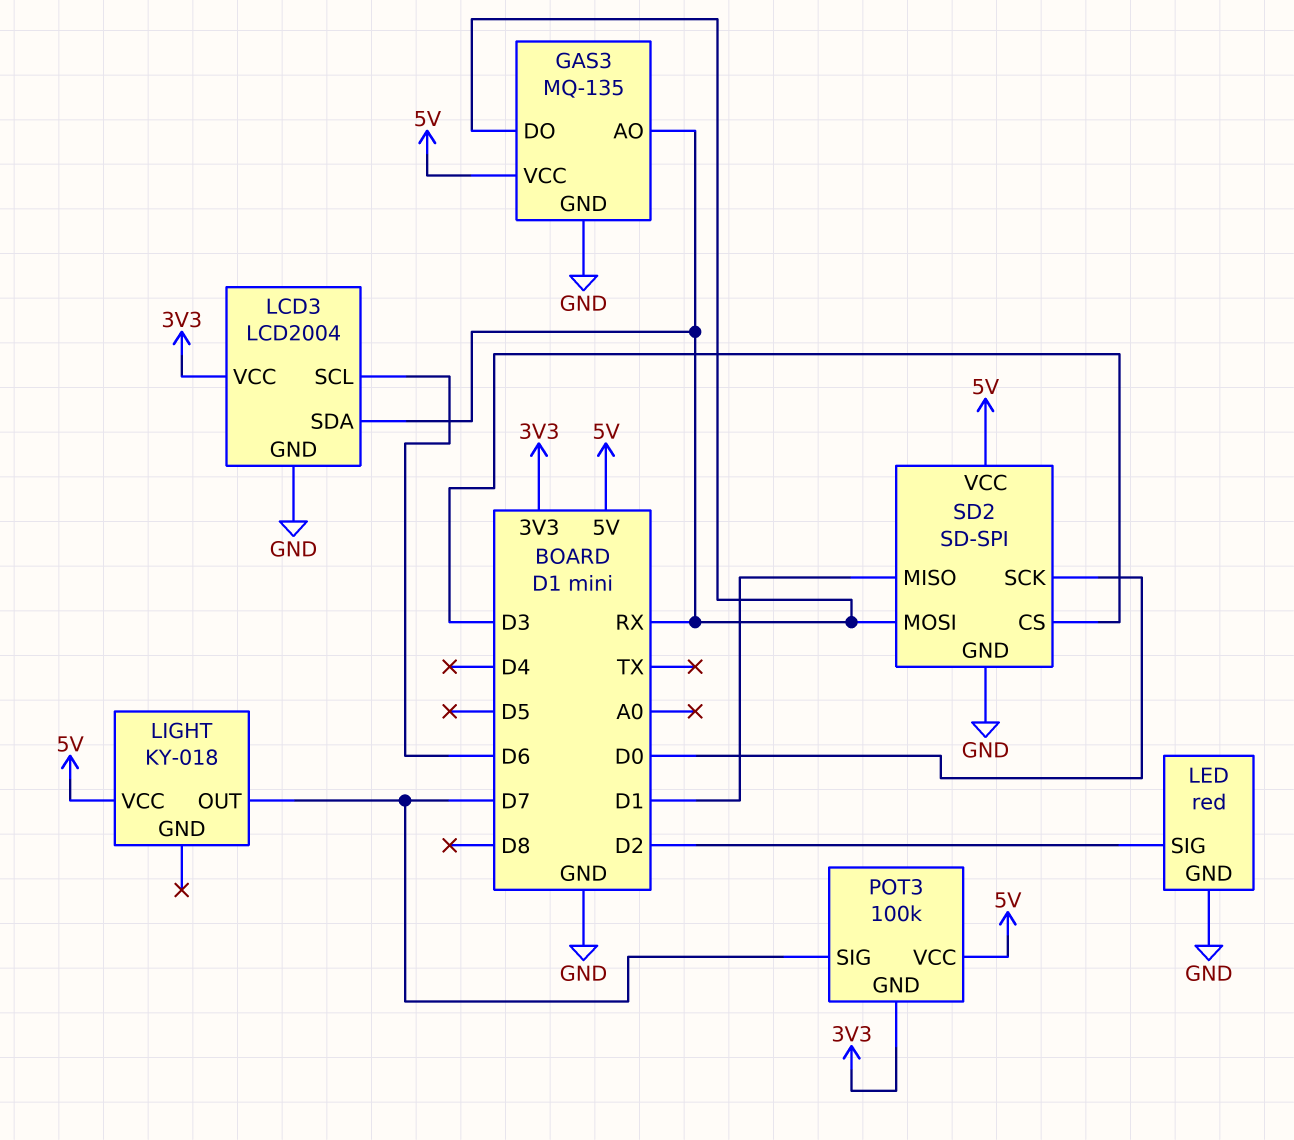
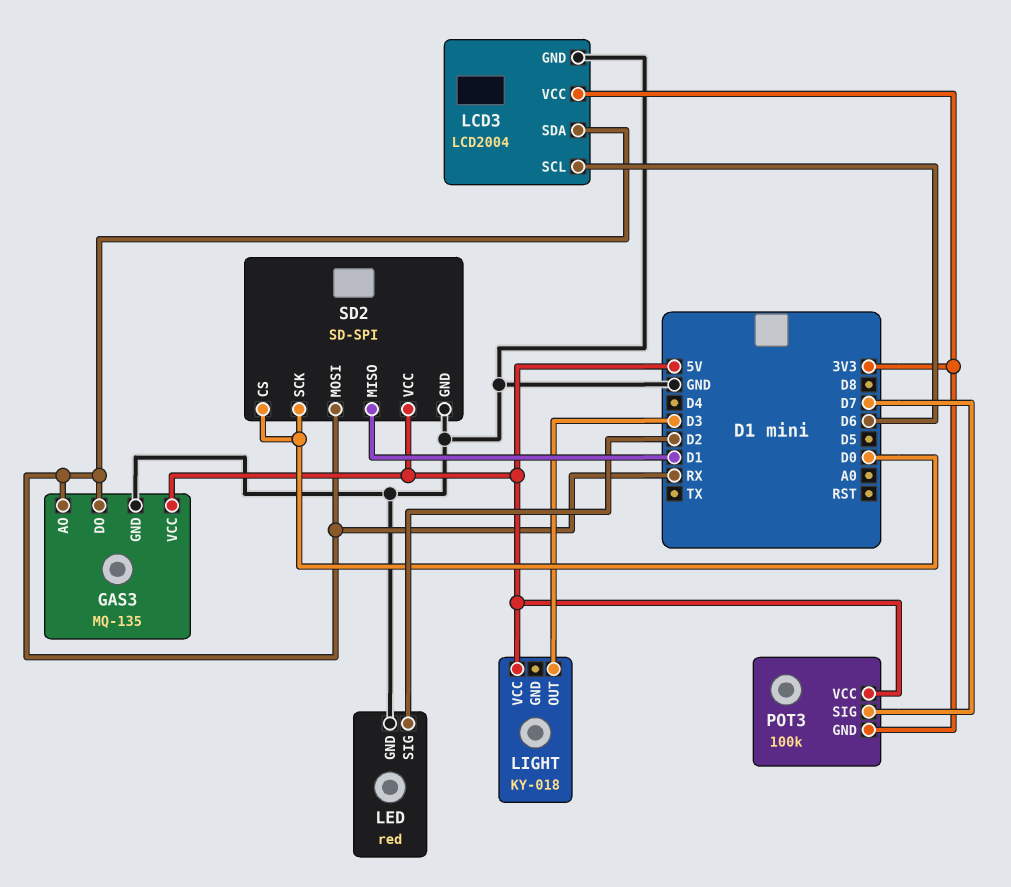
LIGHT pin OUT: D7 -> D3
SD2 pin CS: D3 -> D0

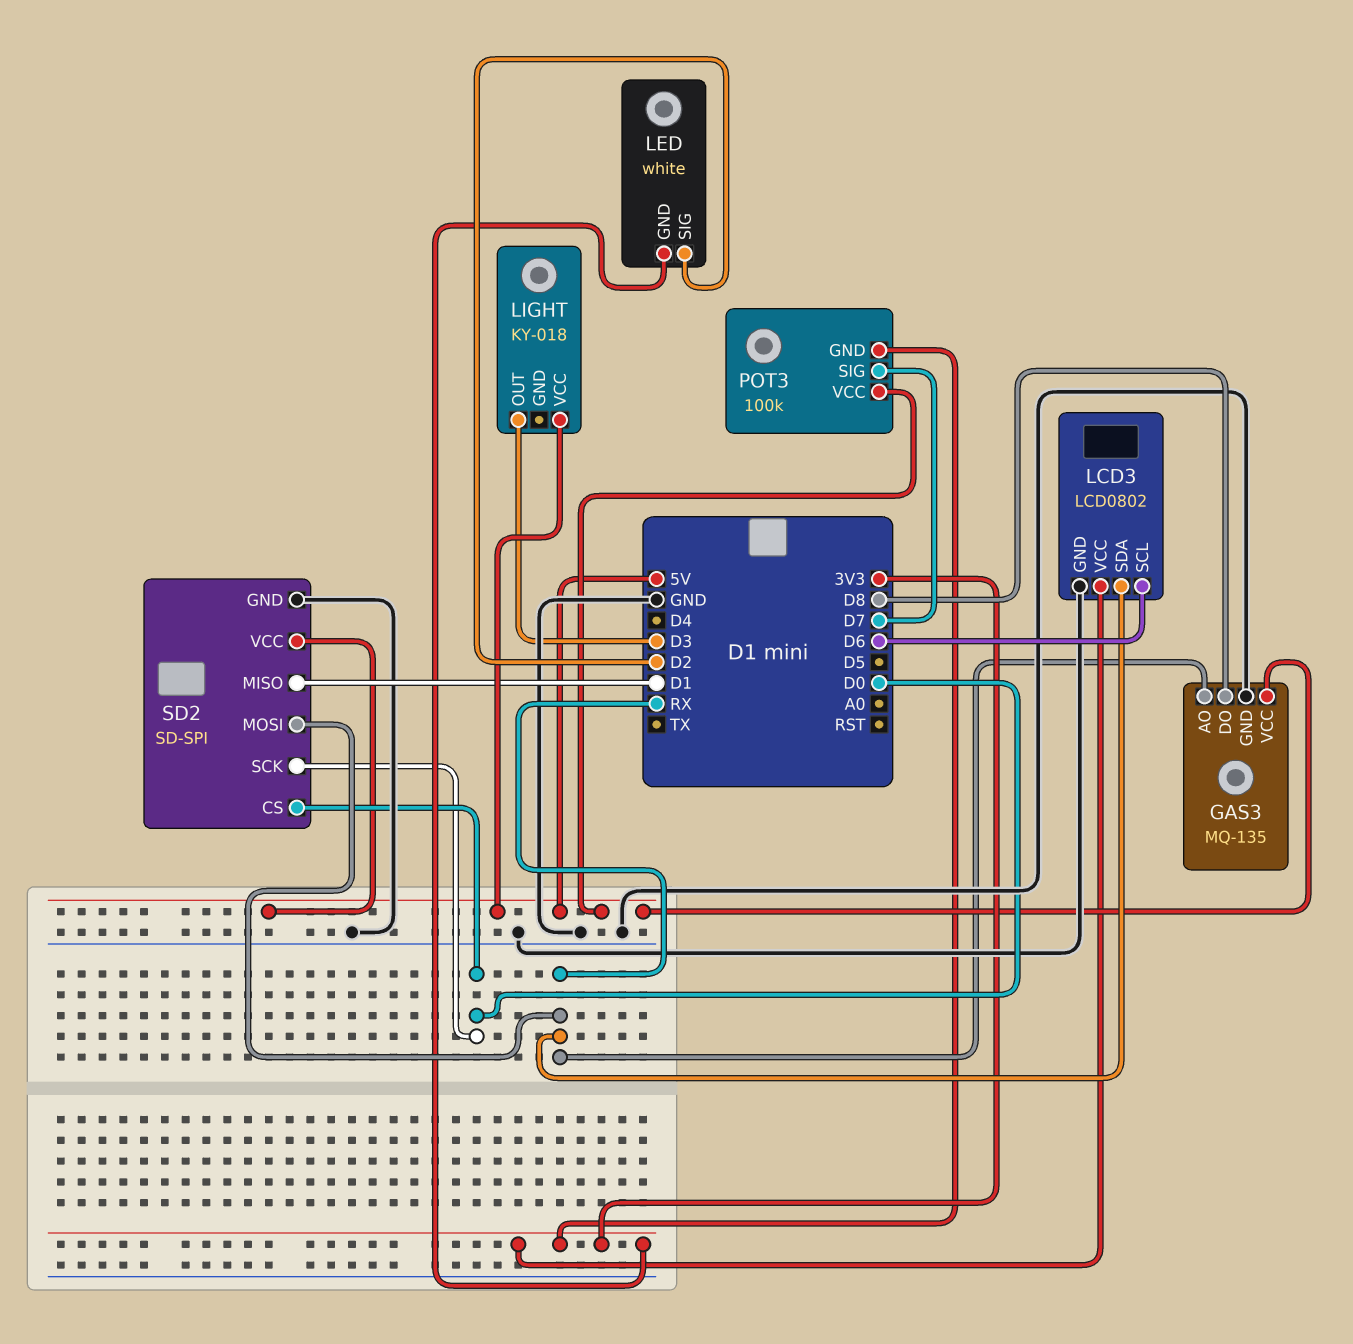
GAS3 pin DO: RX -> D8
LCD3: LCD2004 -> LCD0802
LED: red -> white
LED pin GND: GND -> 3V3

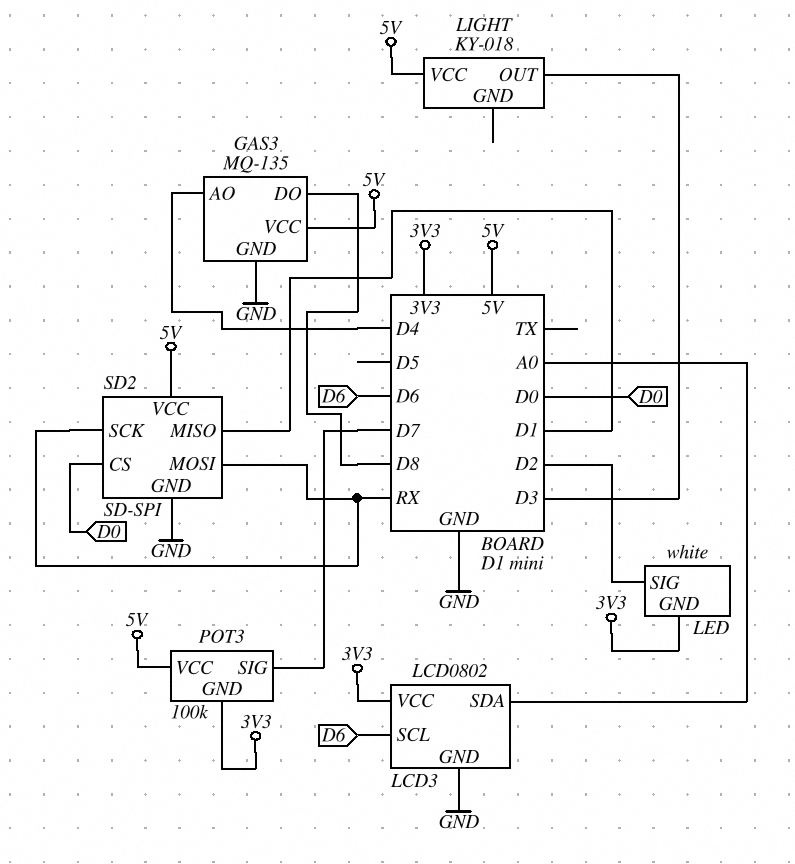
GAS3 pin AO: RX -> D4
LCD3 pin SDA: RX -> A0
SD2 pin SCK: D0 -> RX

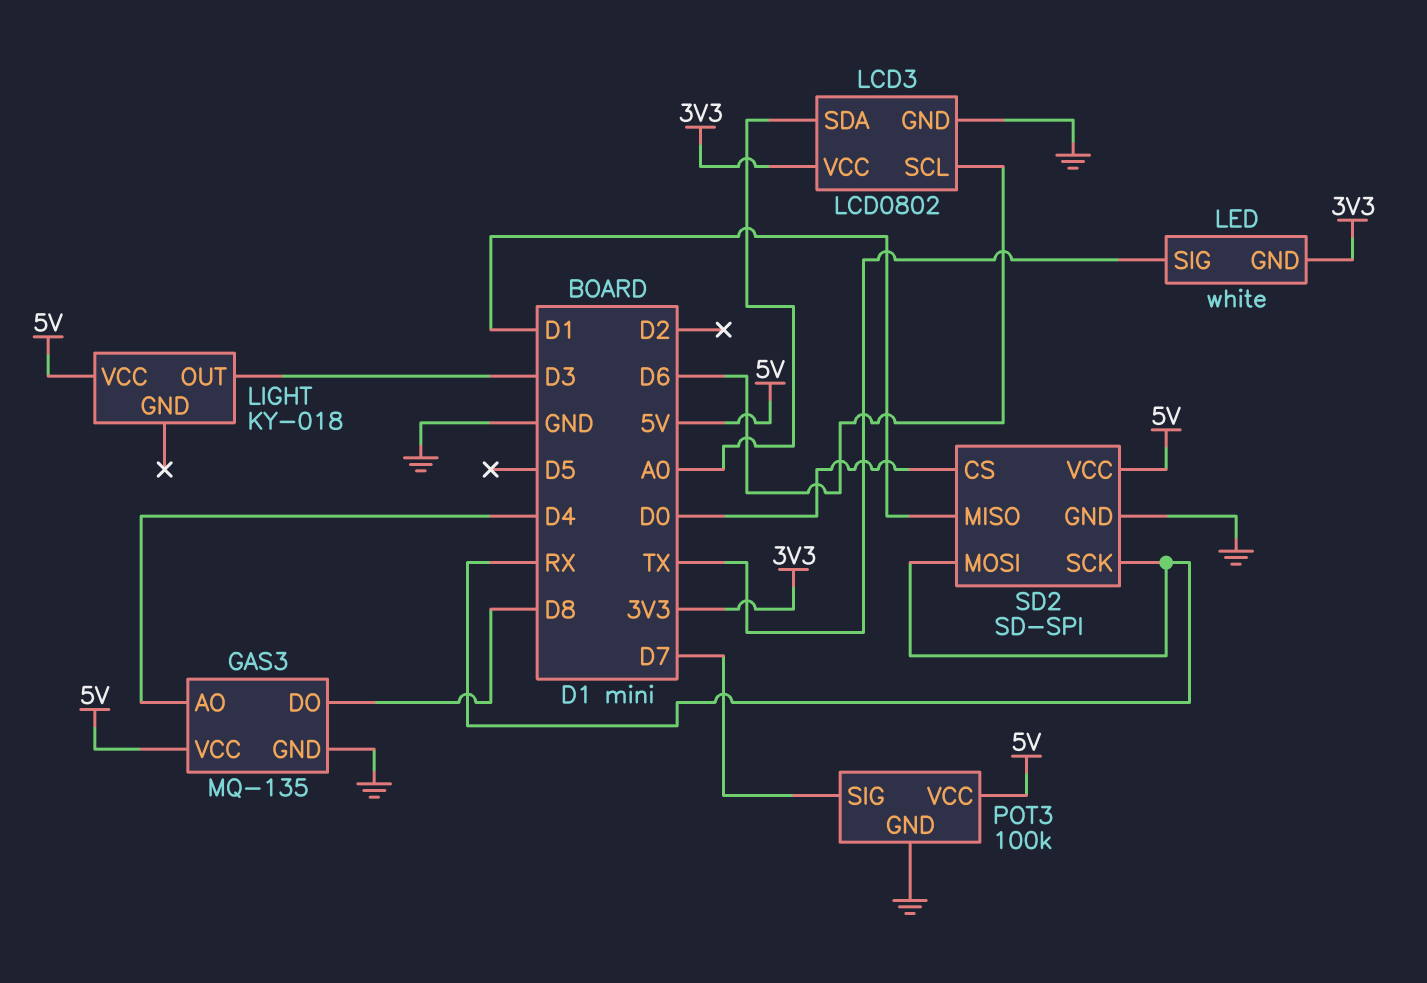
LED pin SIG: D2 -> TX
POT3 pin GND: 3V3 -> GND

